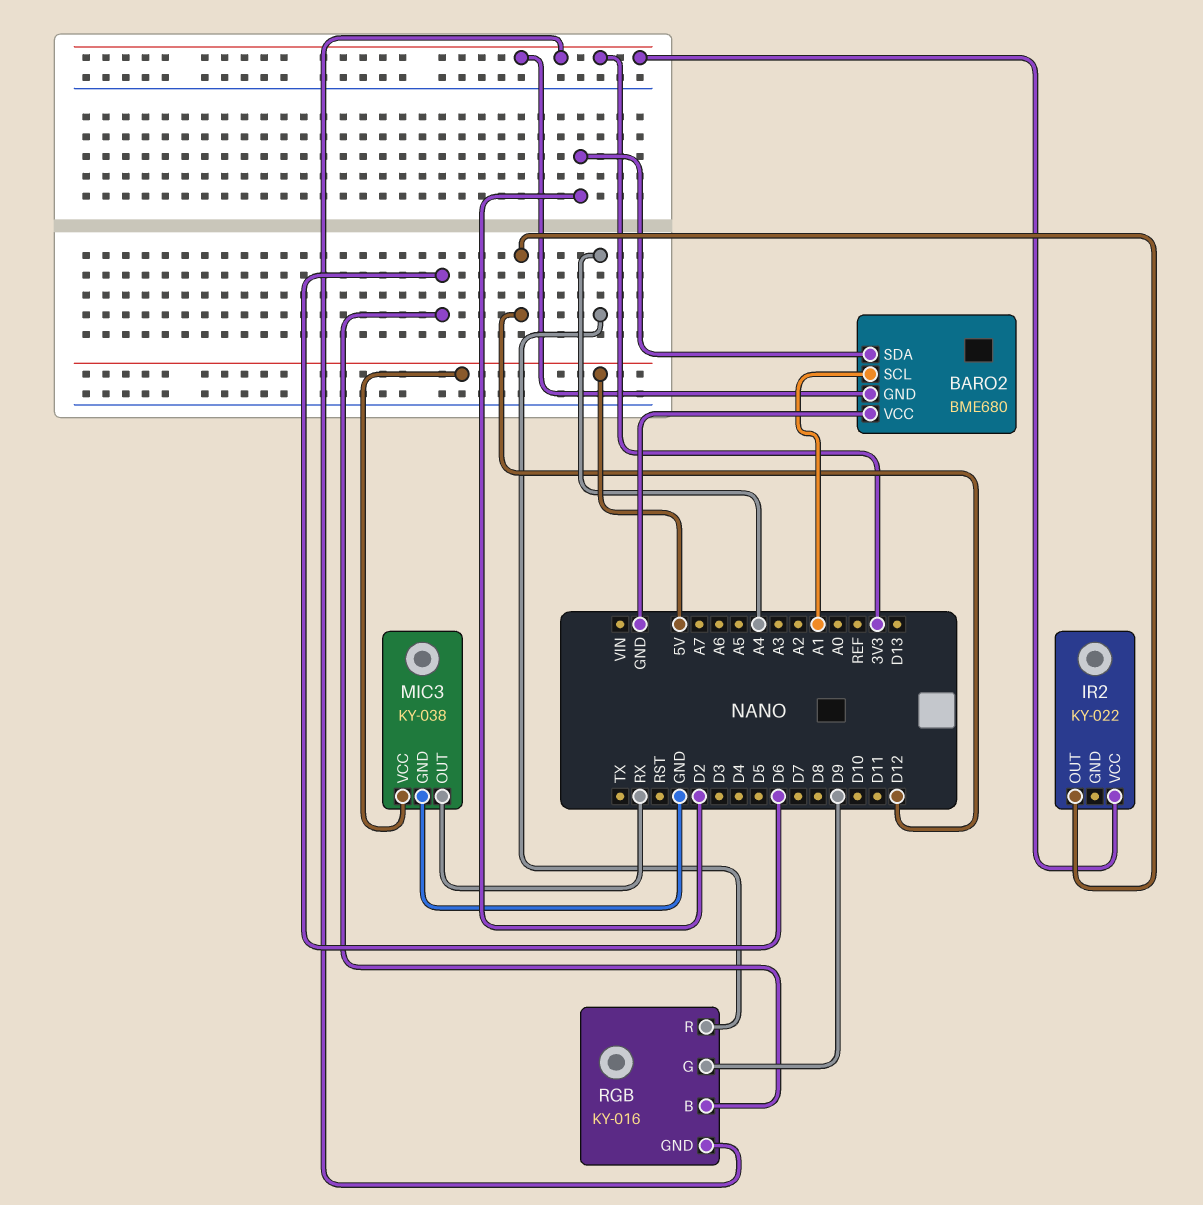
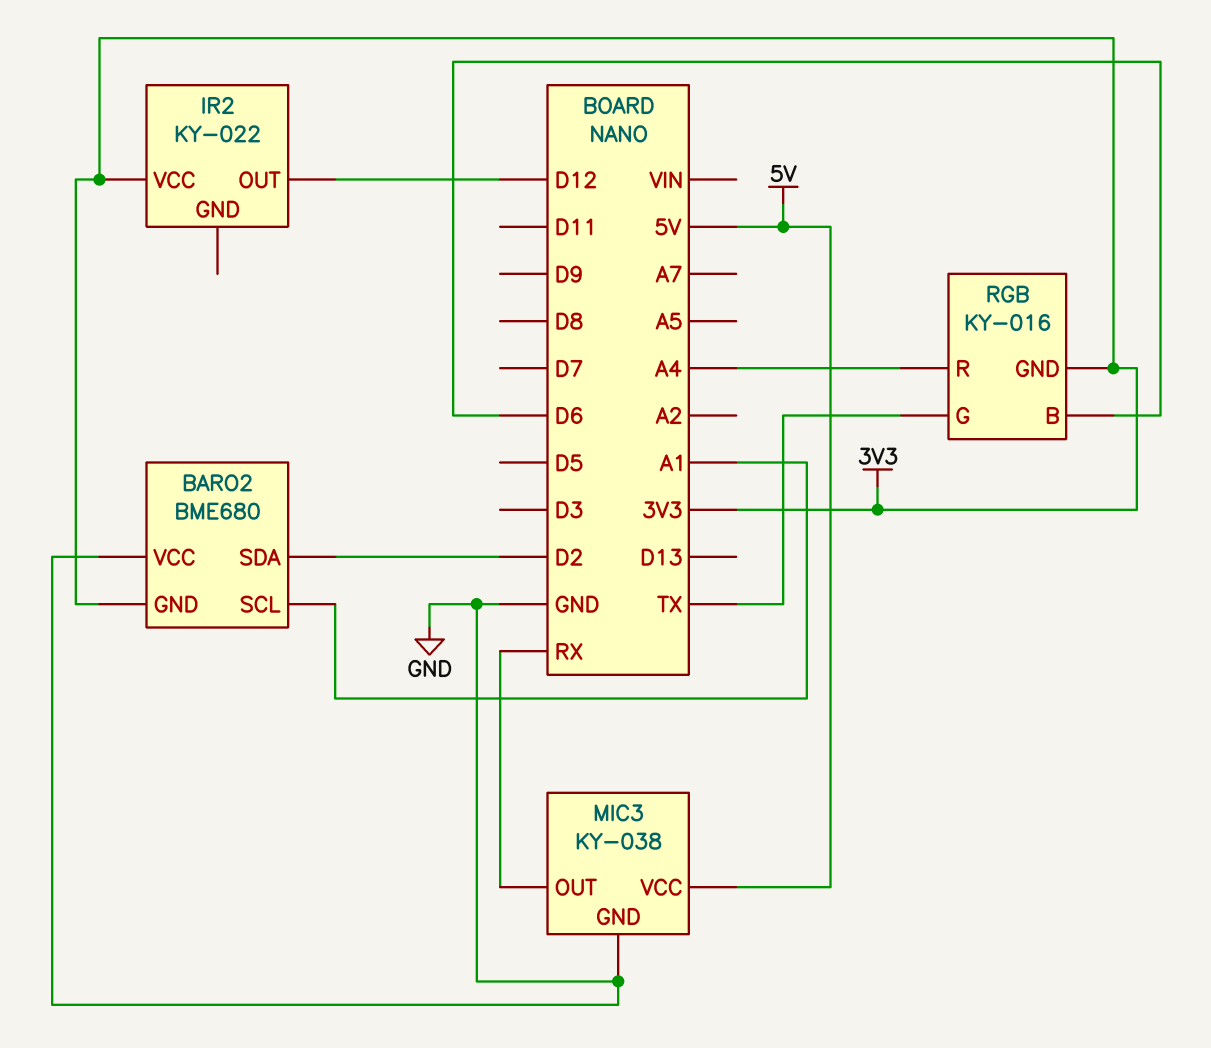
RGB pin G: D9 -> TX

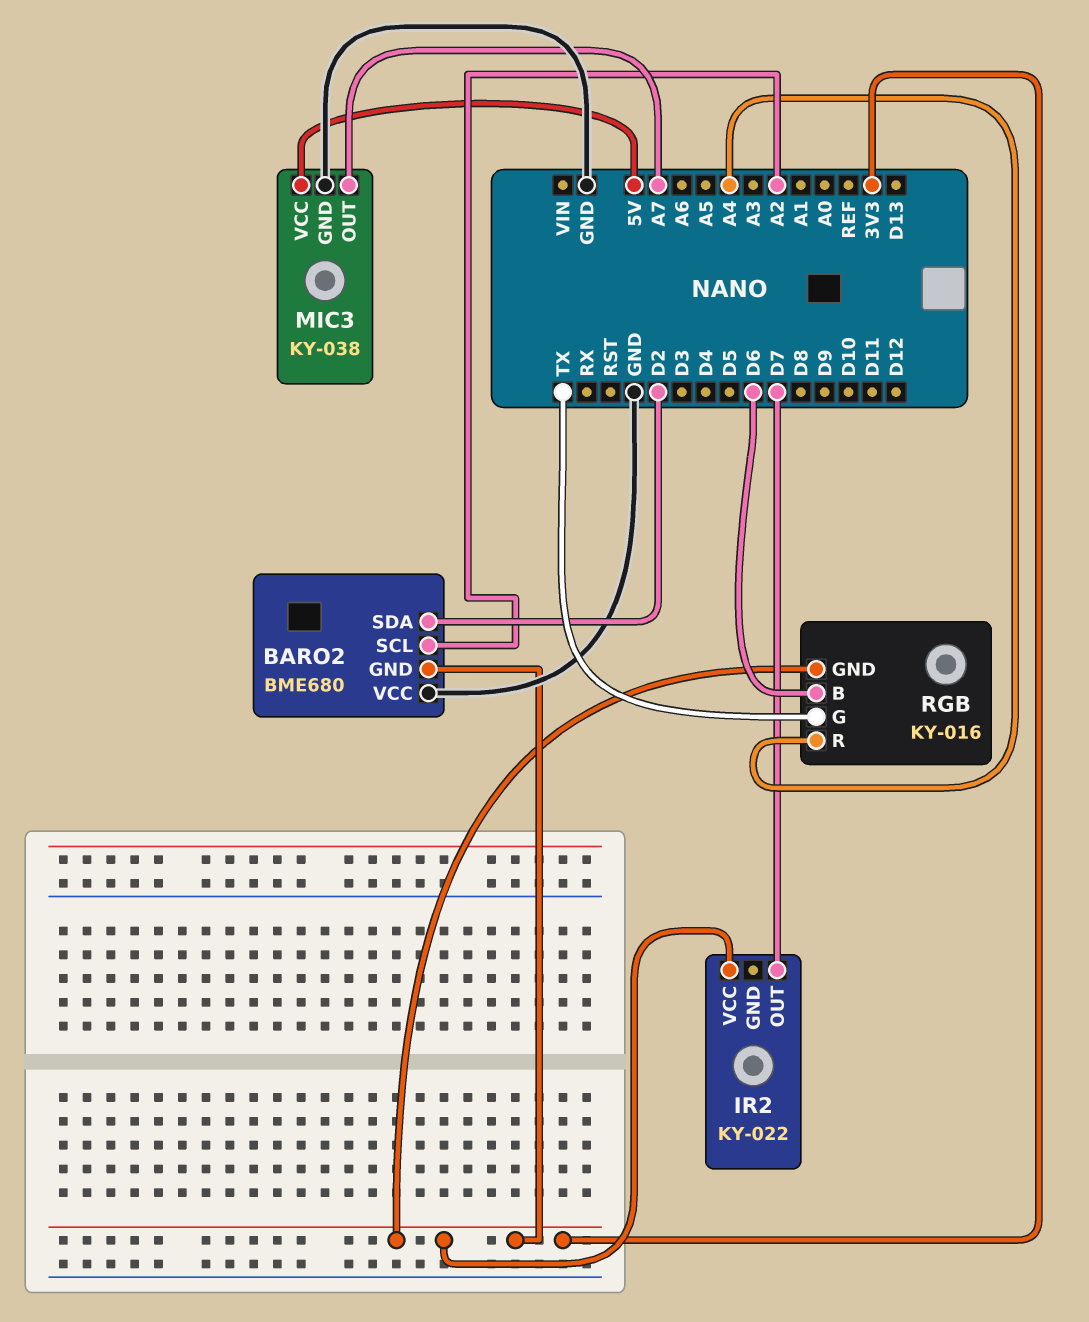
BARO2 pin SCL: A1 -> A2
IR2 pin OUT: D12 -> D7
MIC3 pin OUT: RX -> A7

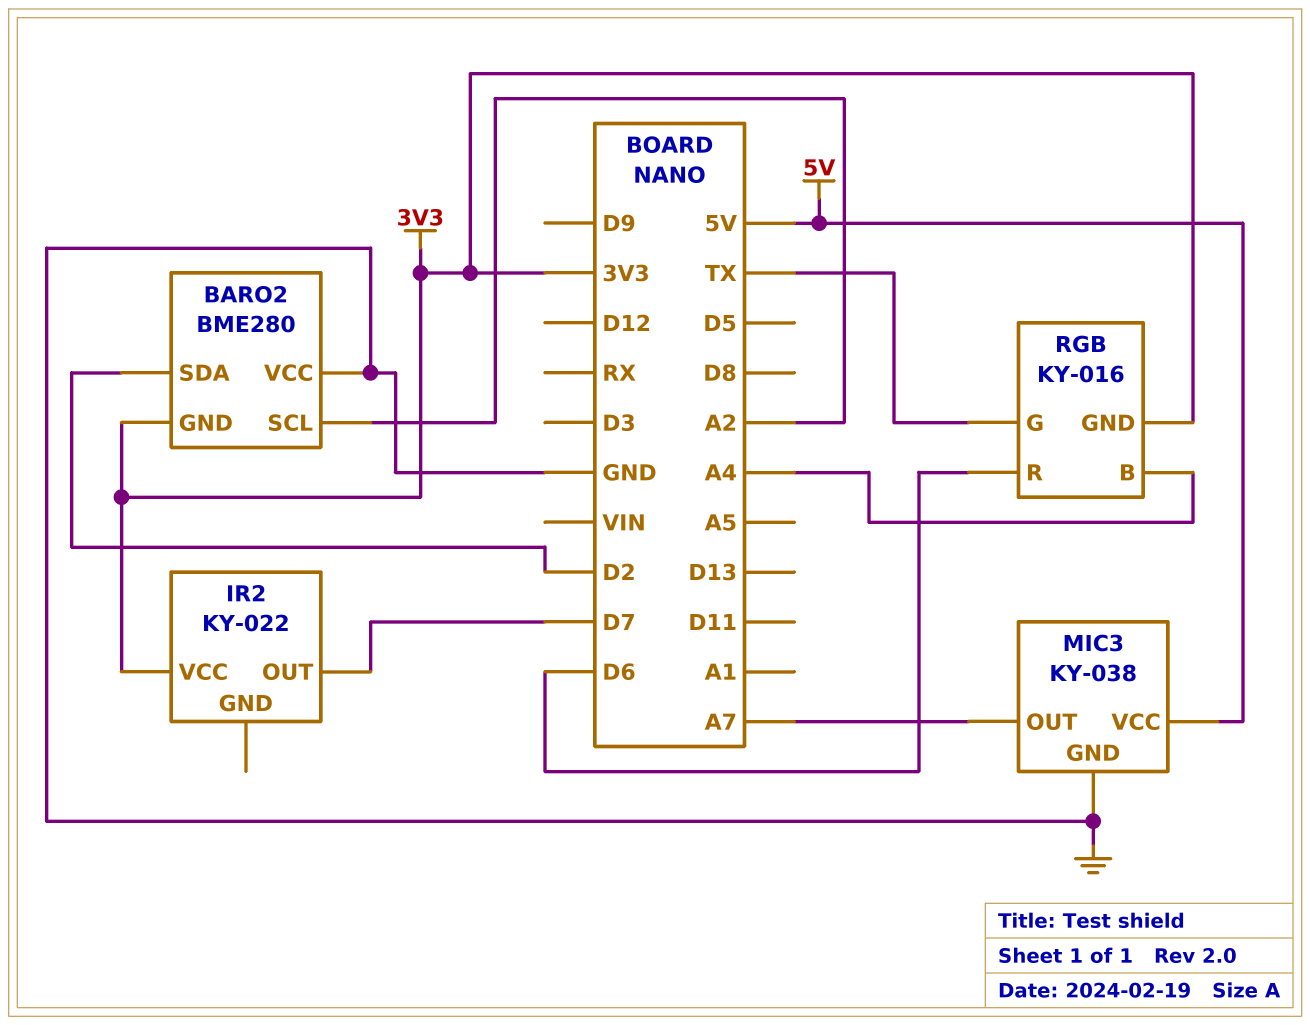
BARO2: BME680 -> BME280
RGB pin B: D6 -> A4
RGB pin R: A4 -> D6

